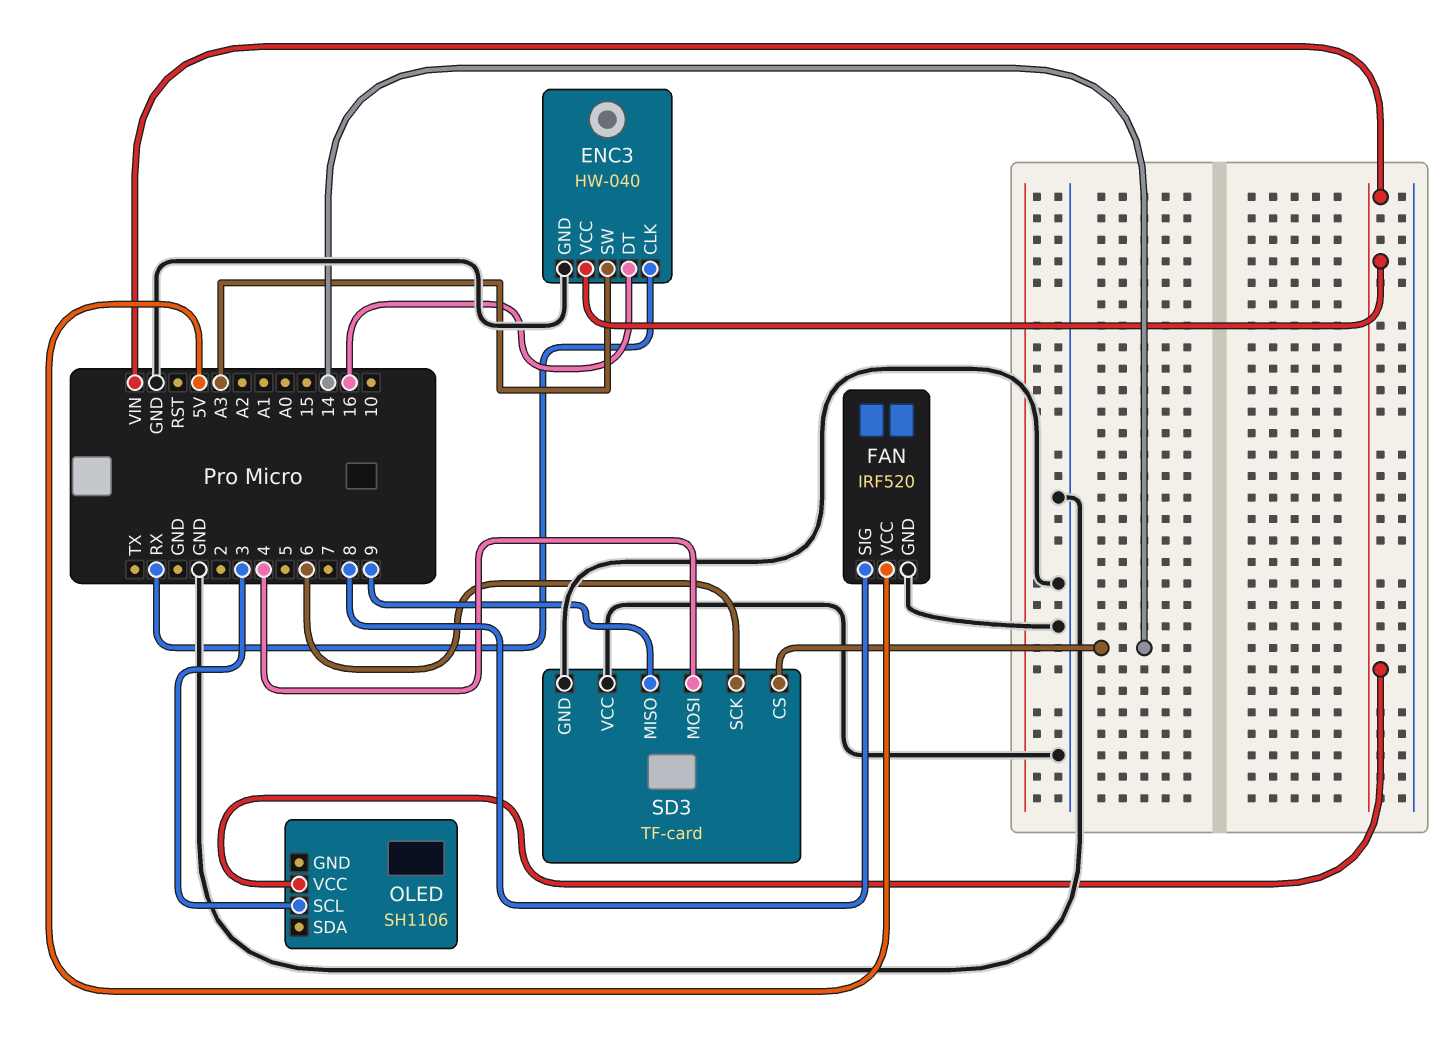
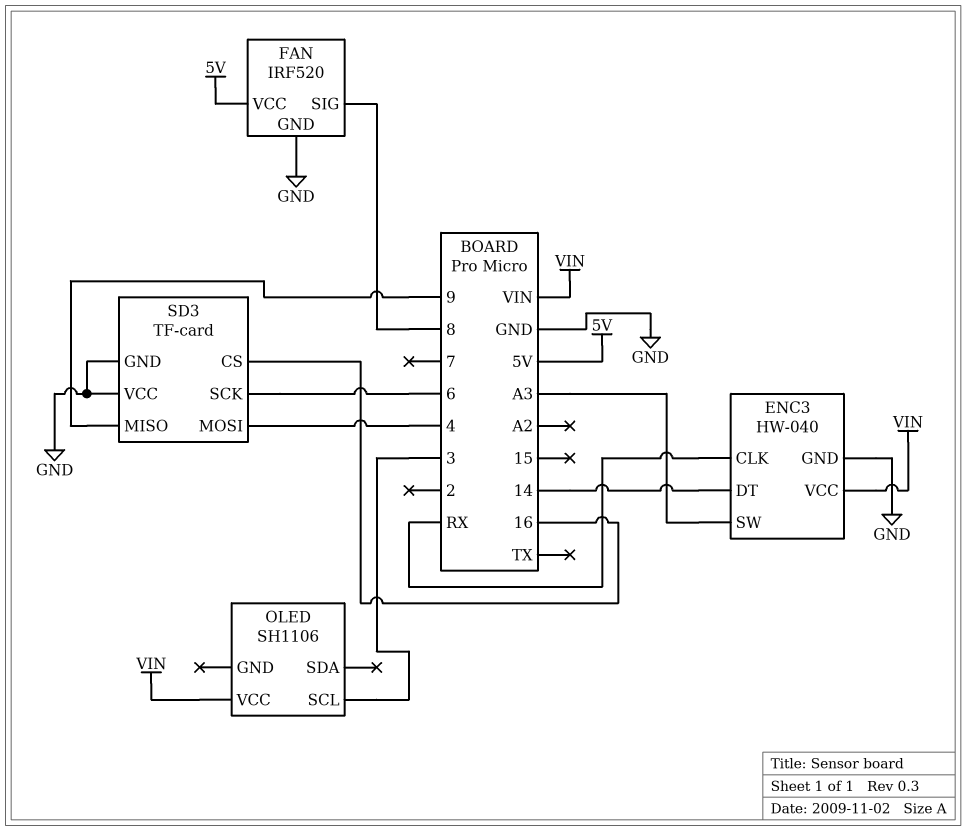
ENC3 pin DT: 16 -> 14
SD3 pin CS: 14 -> 16

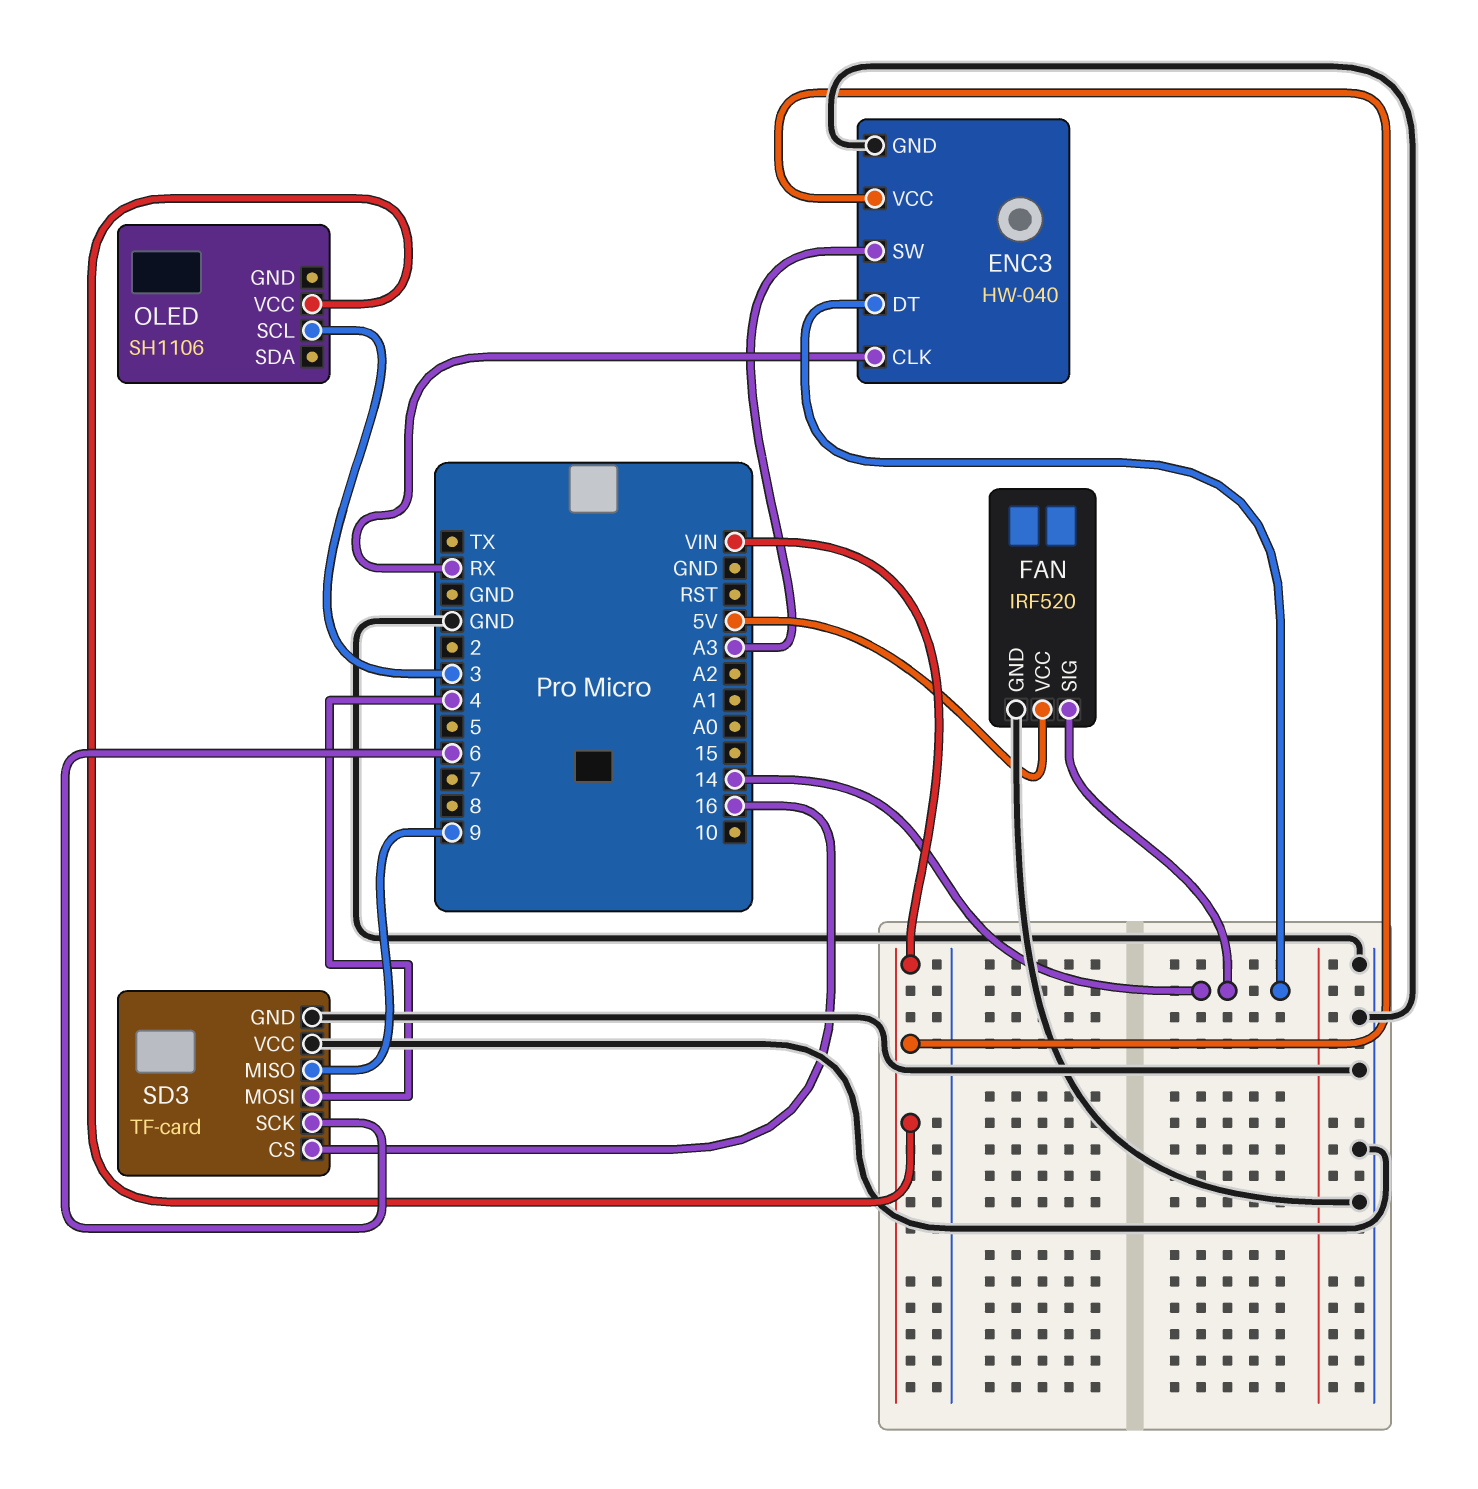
FAN pin SIG: 8 -> 14

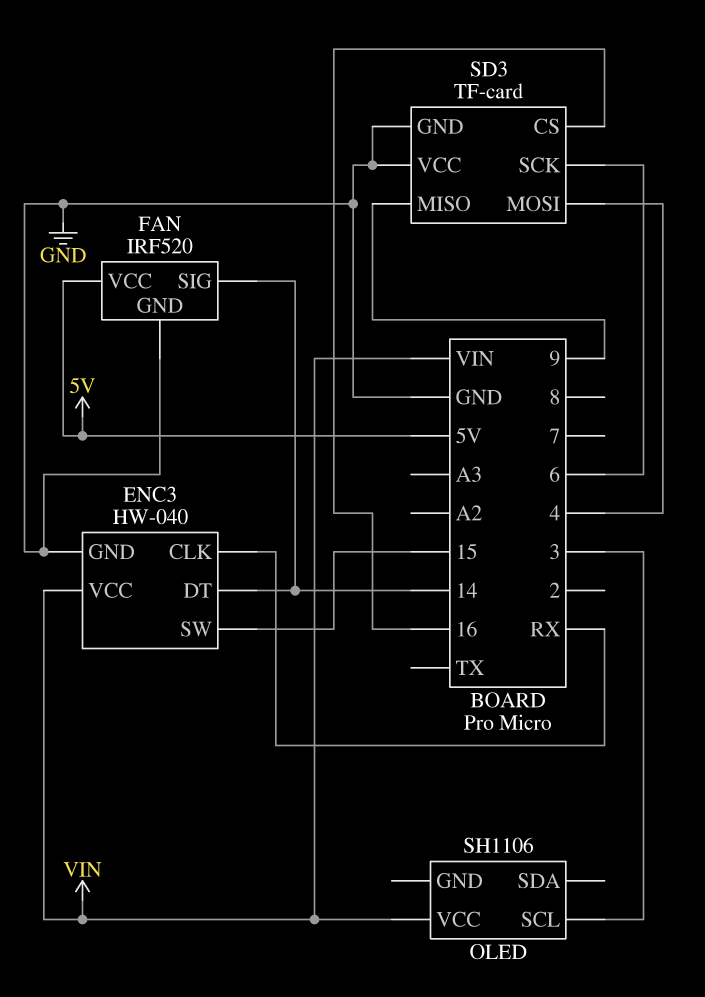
ENC3 pin SW: A3 -> 15

